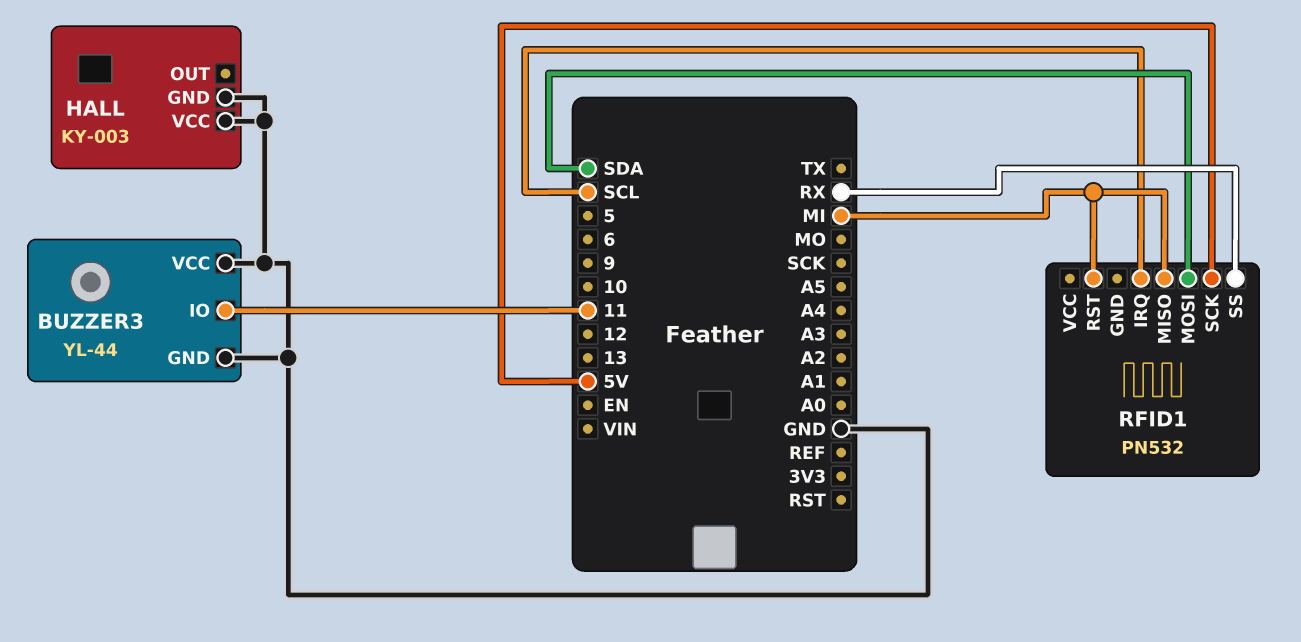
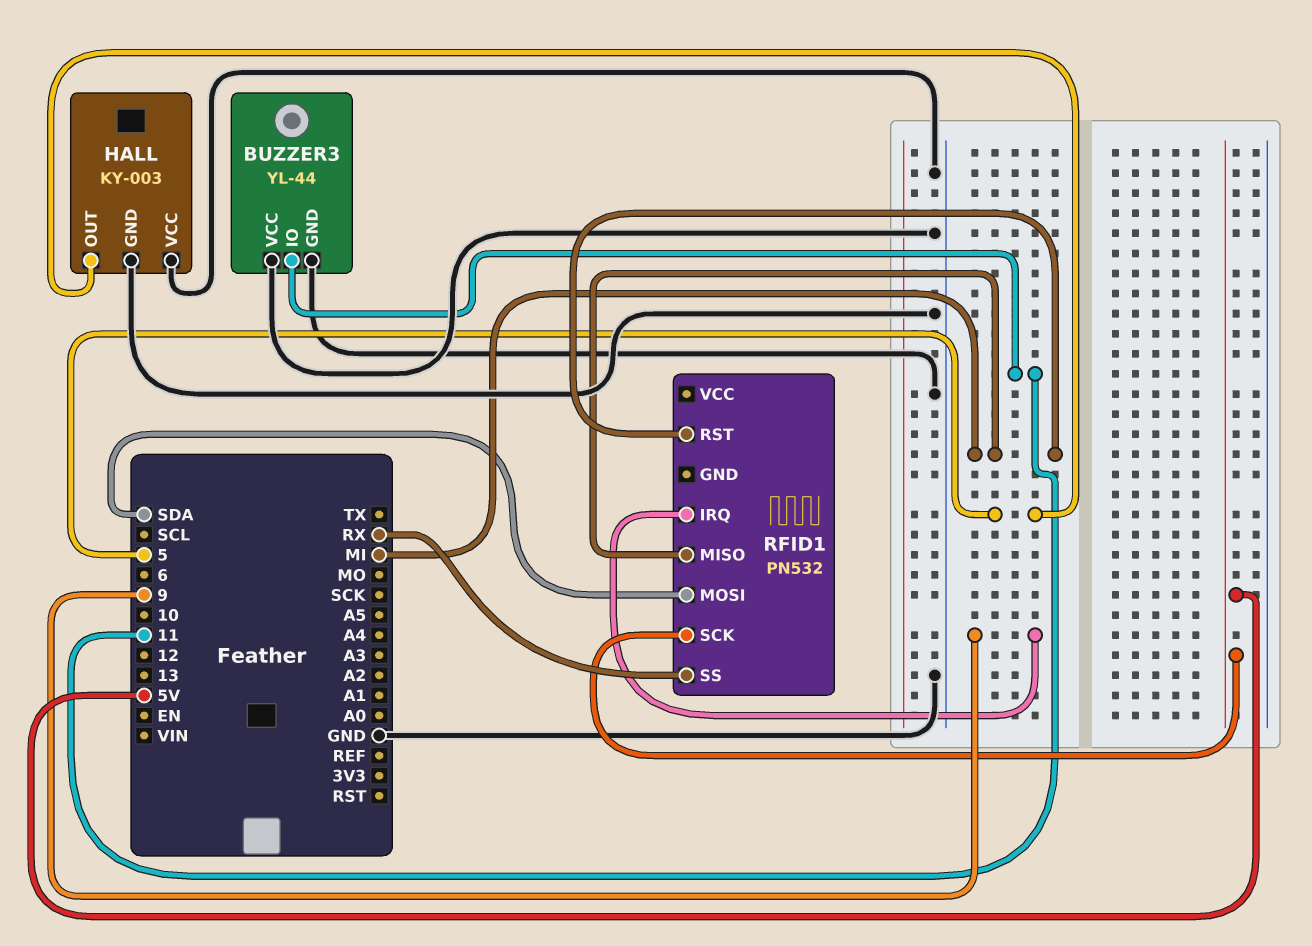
HALL pin OUT: none -> 5
RFID1 pin IRQ: SCL -> 9

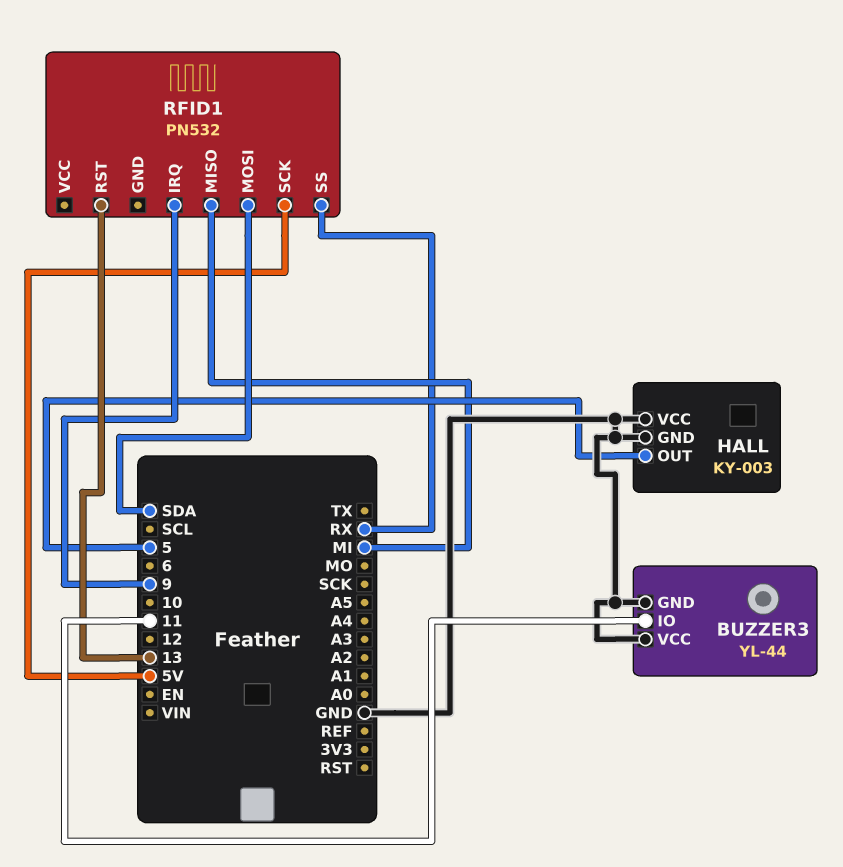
RFID1 pin RST: MI -> 13

